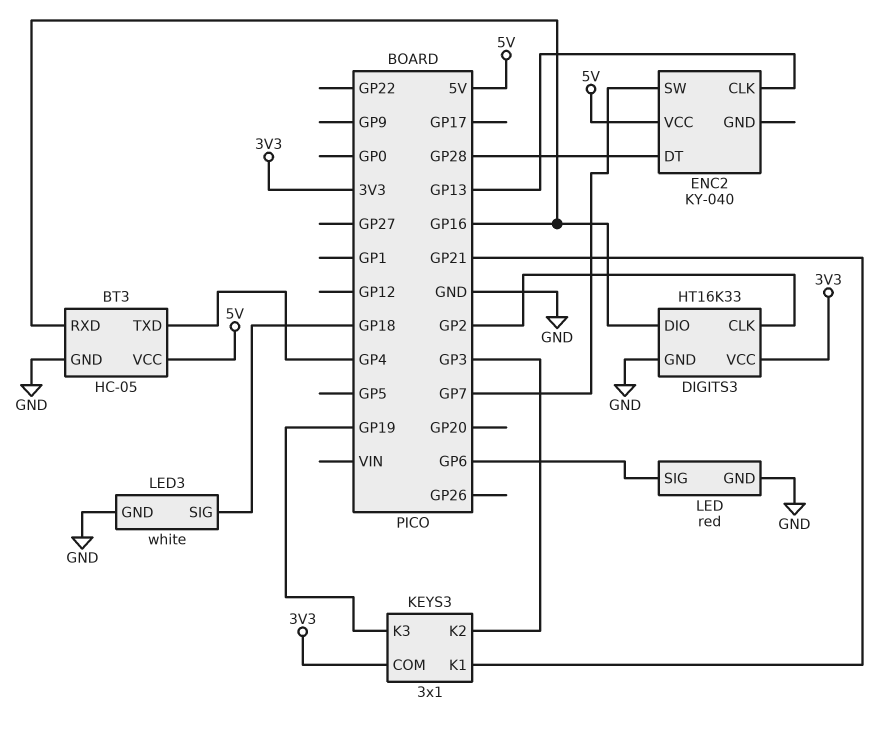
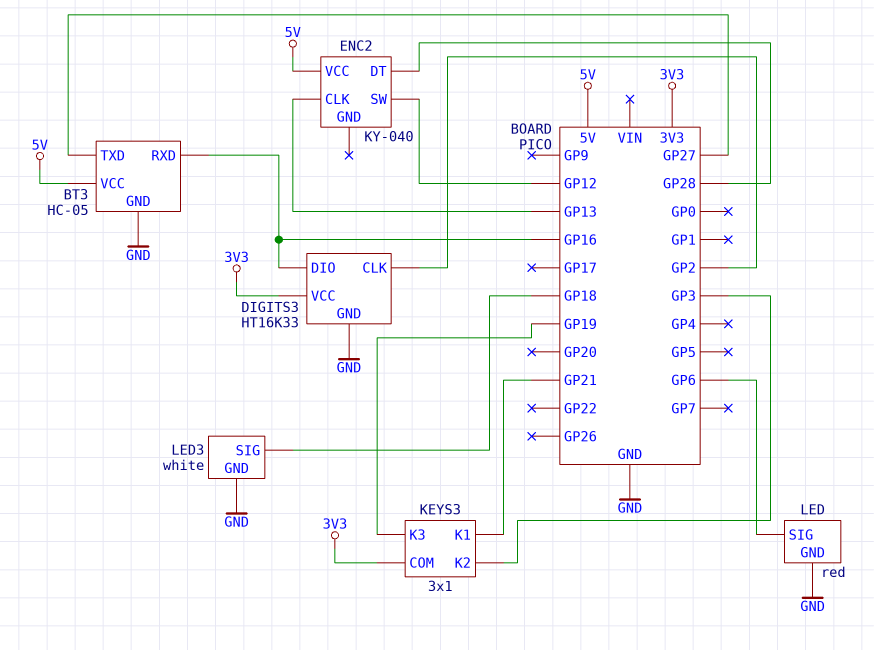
BT3 pin TXD: GP4 -> GP27
ENC2 pin SW: GP7 -> GP12

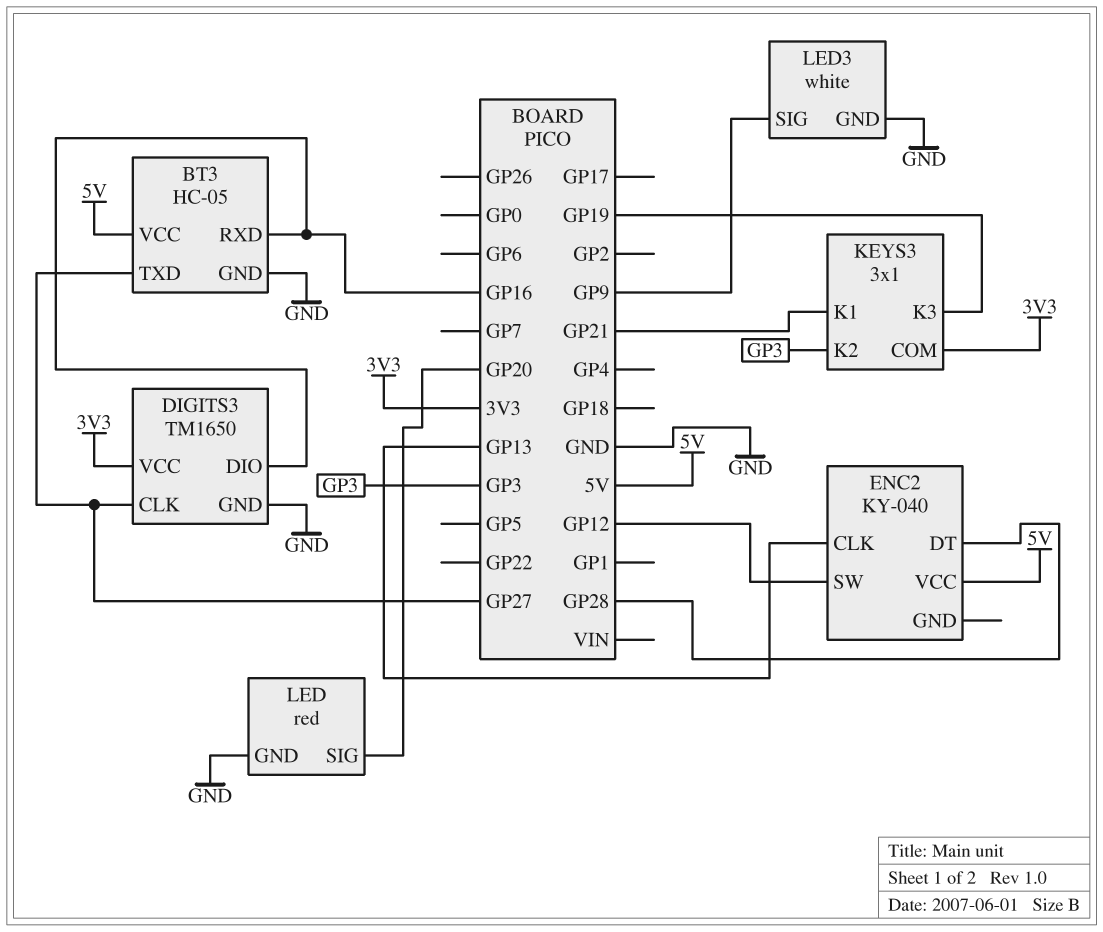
DIGITS3: HT16K33 -> TM1650
DIGITS3 pin CLK: GP2 -> GP27
LED pin SIG: GP6 -> GP20
LED3 pin SIG: GP18 -> GP9

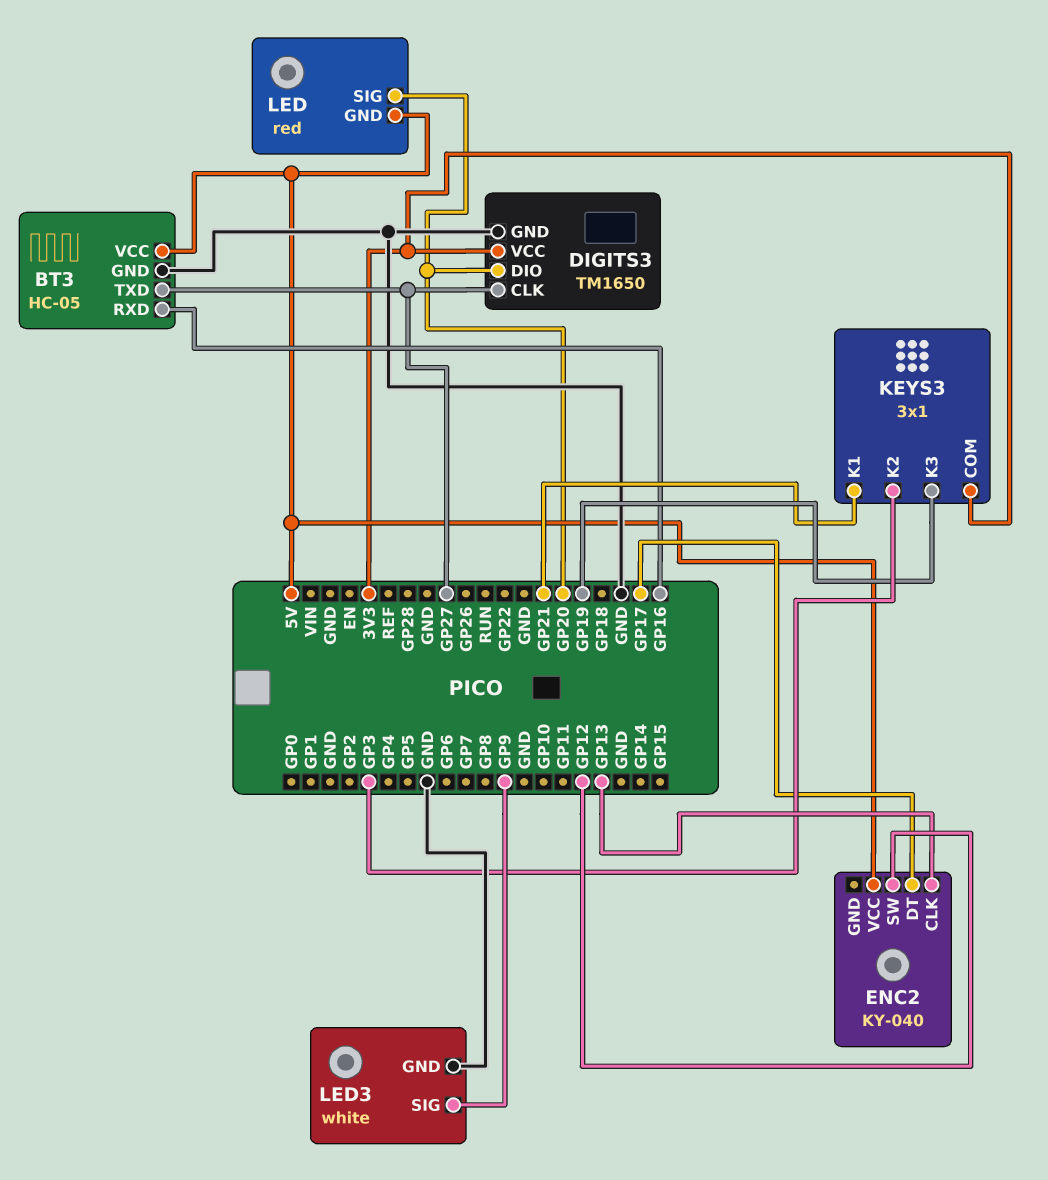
DIGITS3 pin DIO: GP16 -> GP20
ENC2 pin DT: GP28 -> GP17
LED pin GND: GND -> 5V

